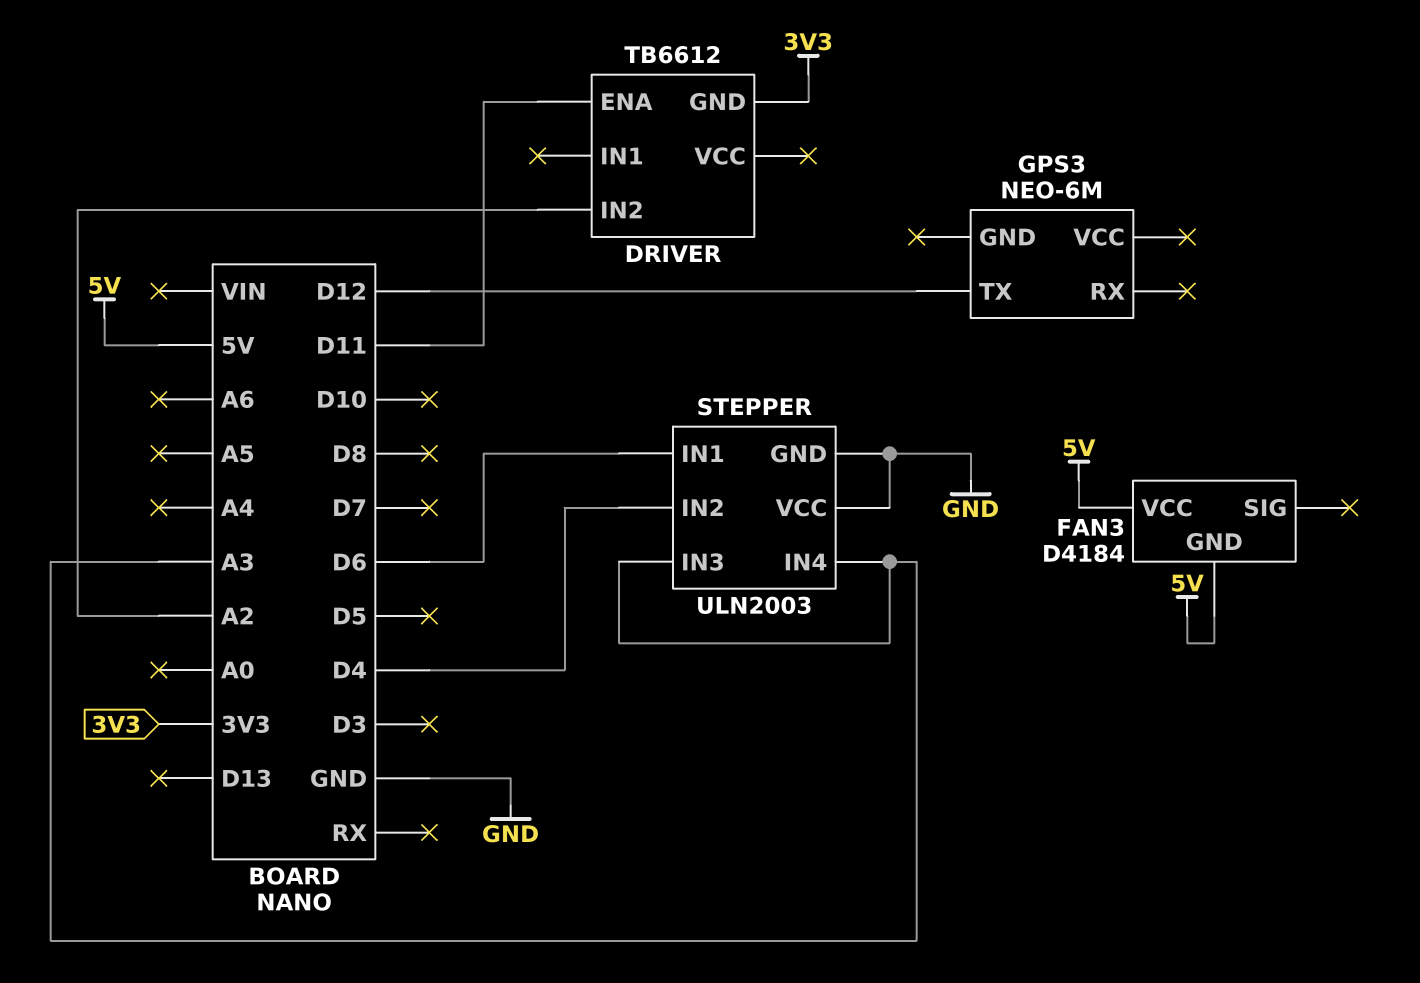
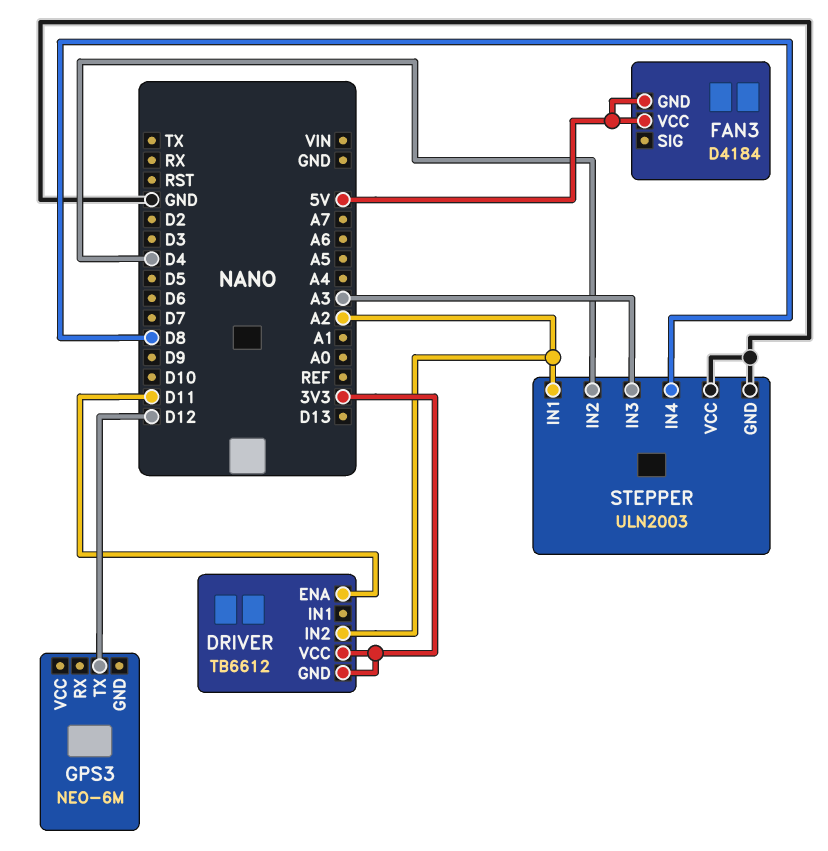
DRIVER pin VCC: none -> 3V3
STEPPER pin IN1: D6 -> A2
STEPPER pin IN4: A3 -> D8

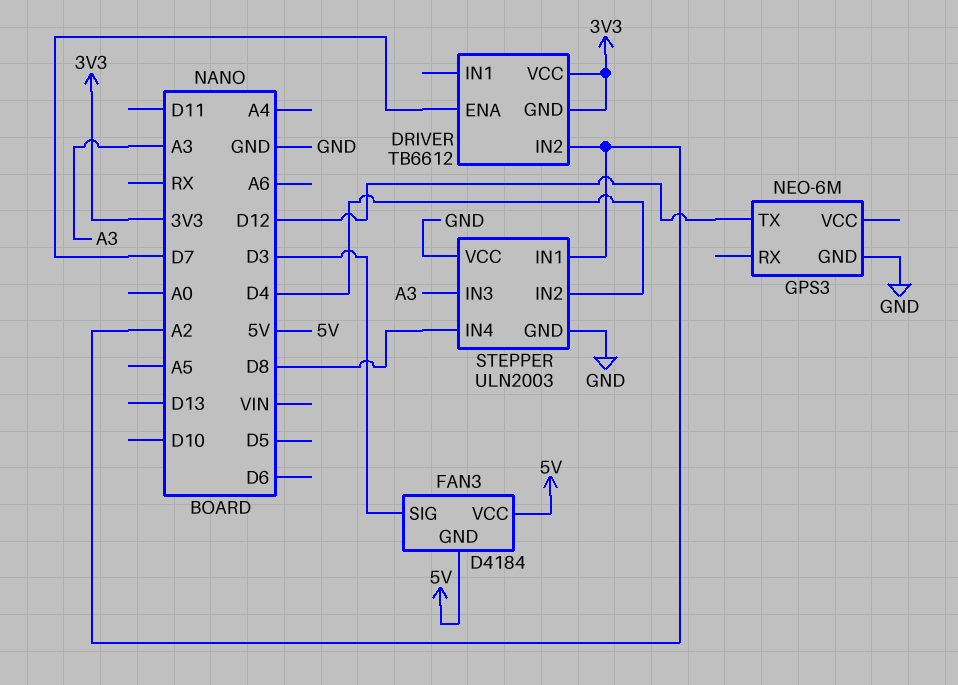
DRIVER pin ENA: D11 -> D7
FAN3 pin SIG: none -> D3
GPS3 pin GND: none -> GND

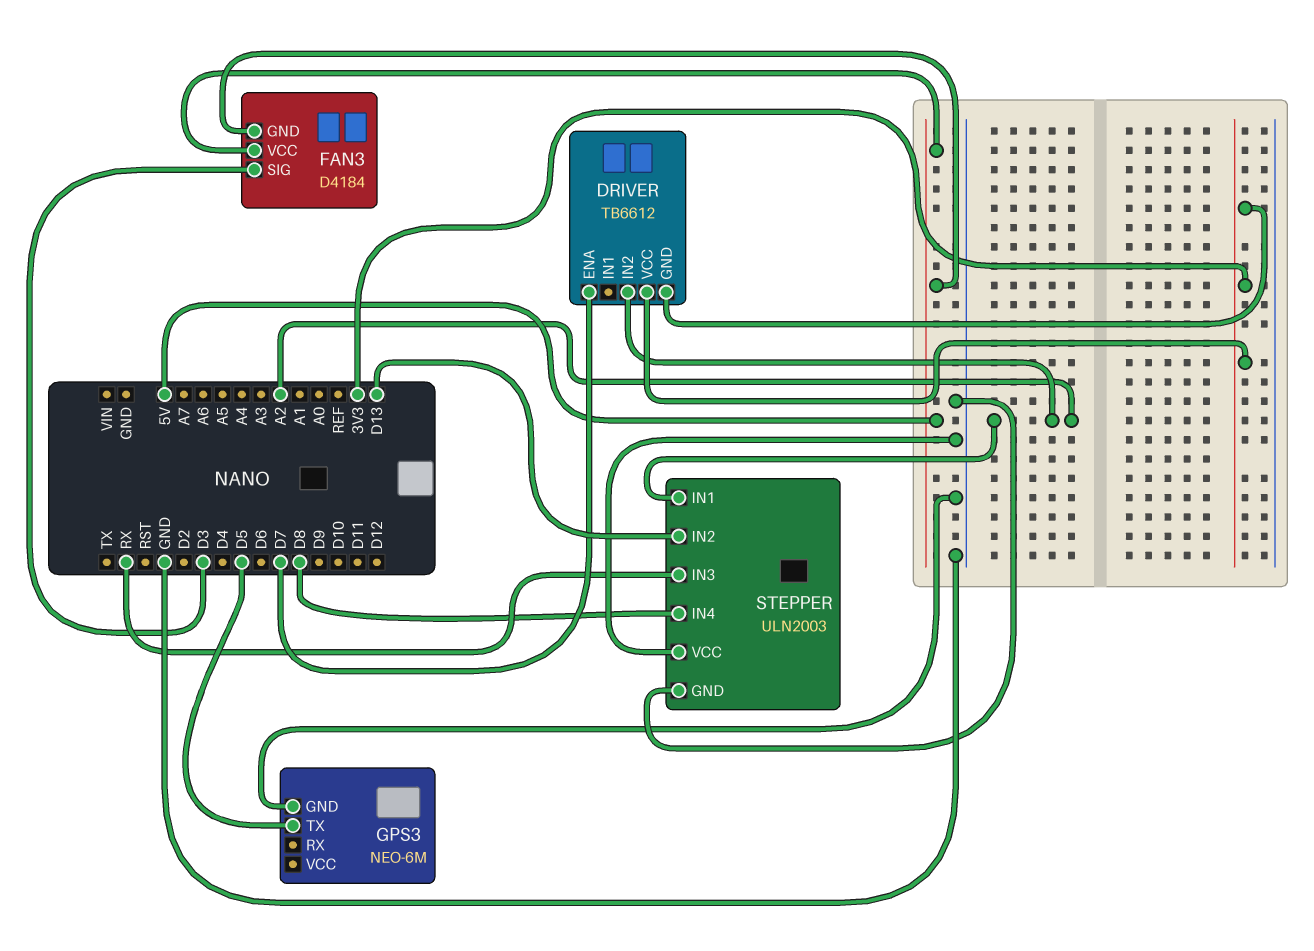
GPS3 pin TX: D12 -> D5
STEPPER pin IN2: D4 -> D13
STEPPER pin IN3: A3 -> RX

